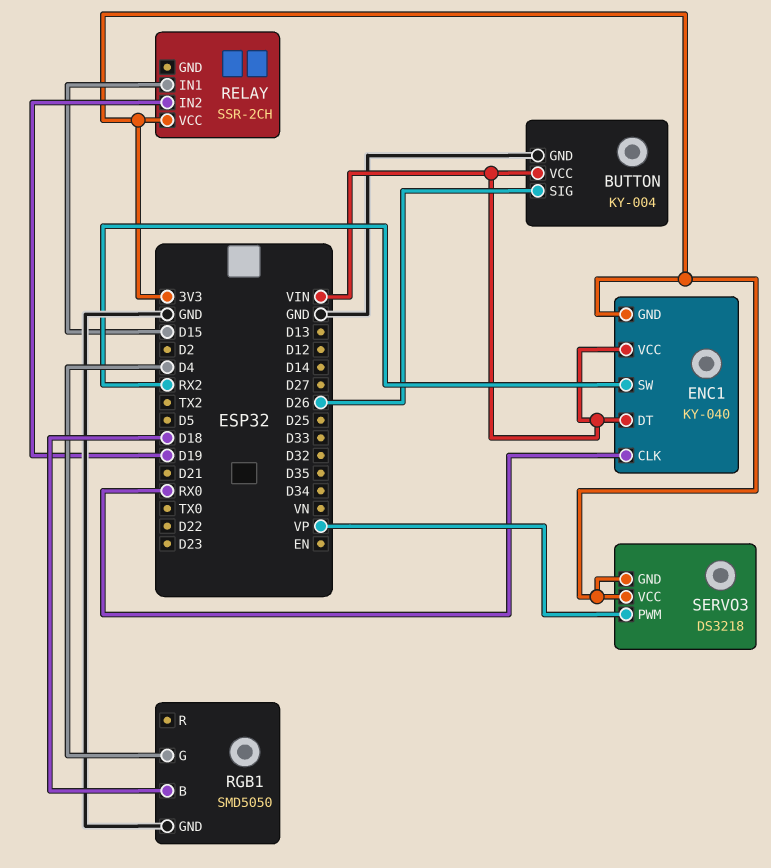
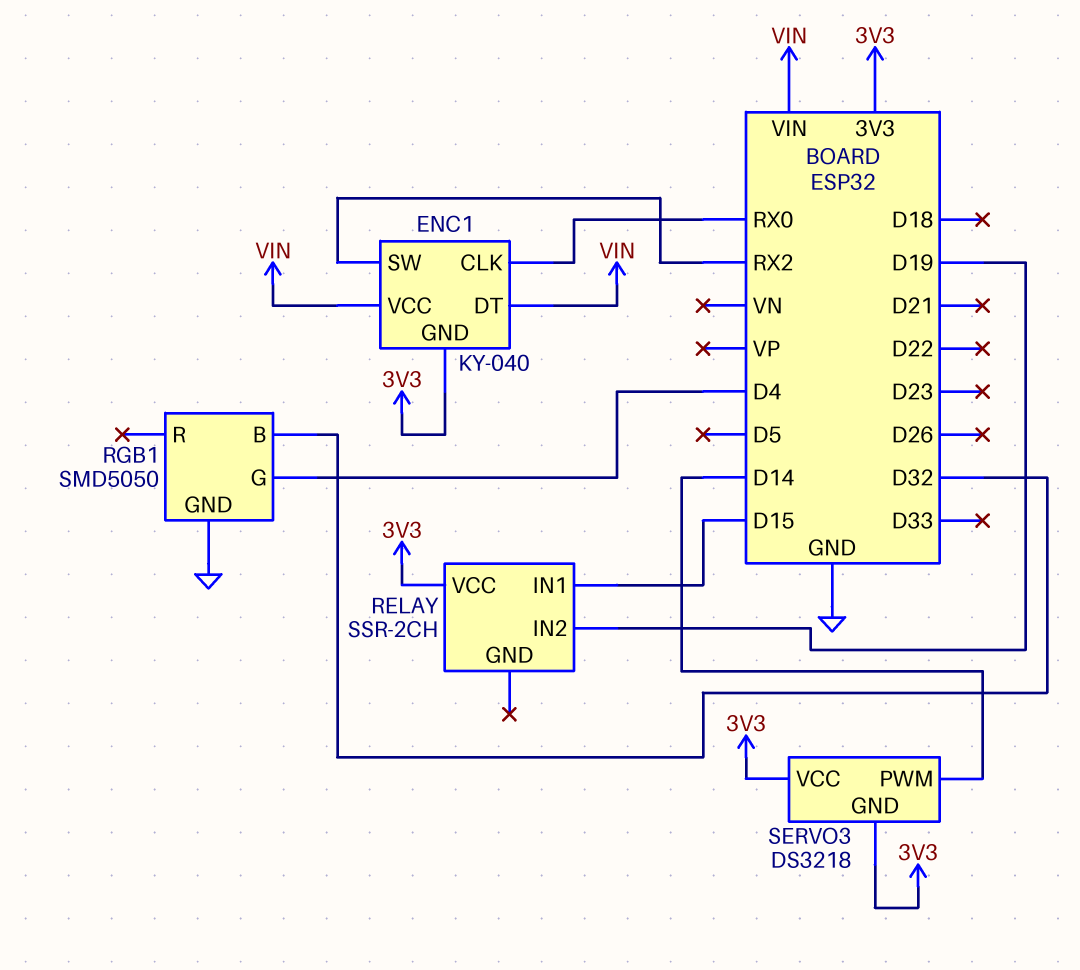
BUTTON: KY-004 -> none
BUTTON pin GND: GND -> none
BUTTON pin SIG: D26 -> none
BUTTON pin VCC: VIN -> none
RGB1 pin B: D18 -> D32
SERVO3 pin PWM: VP -> D14

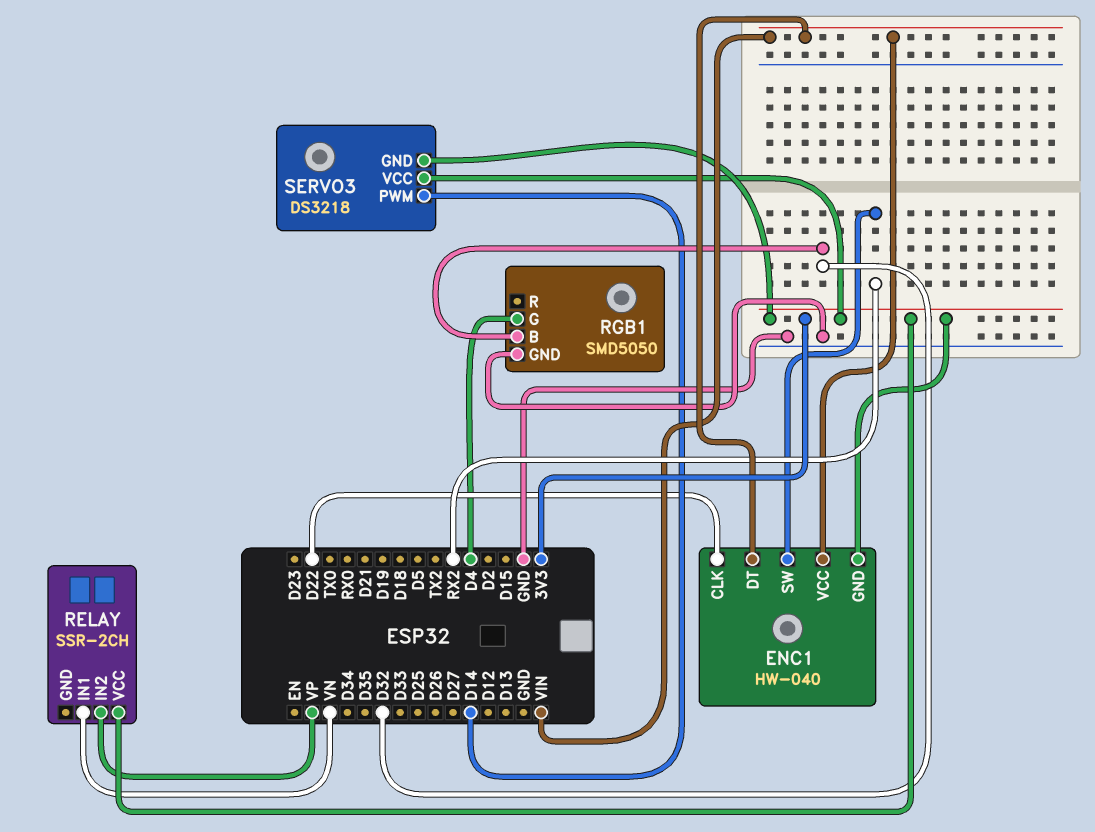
ENC1: KY-040 -> HW-040
ENC1 pin CLK: RX0 -> D22
RELAY pin IN1: D15 -> VN
RELAY pin IN2: D19 -> VP

